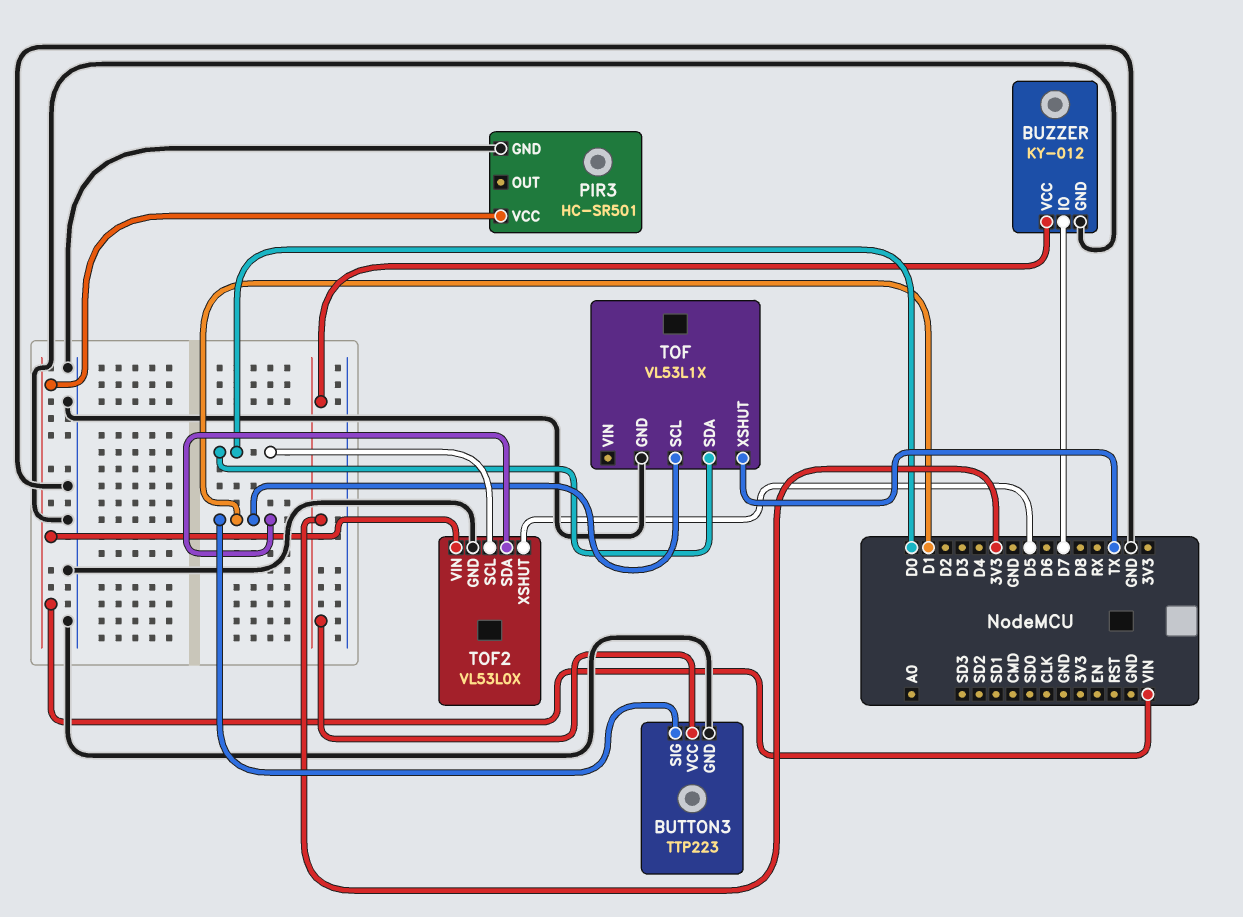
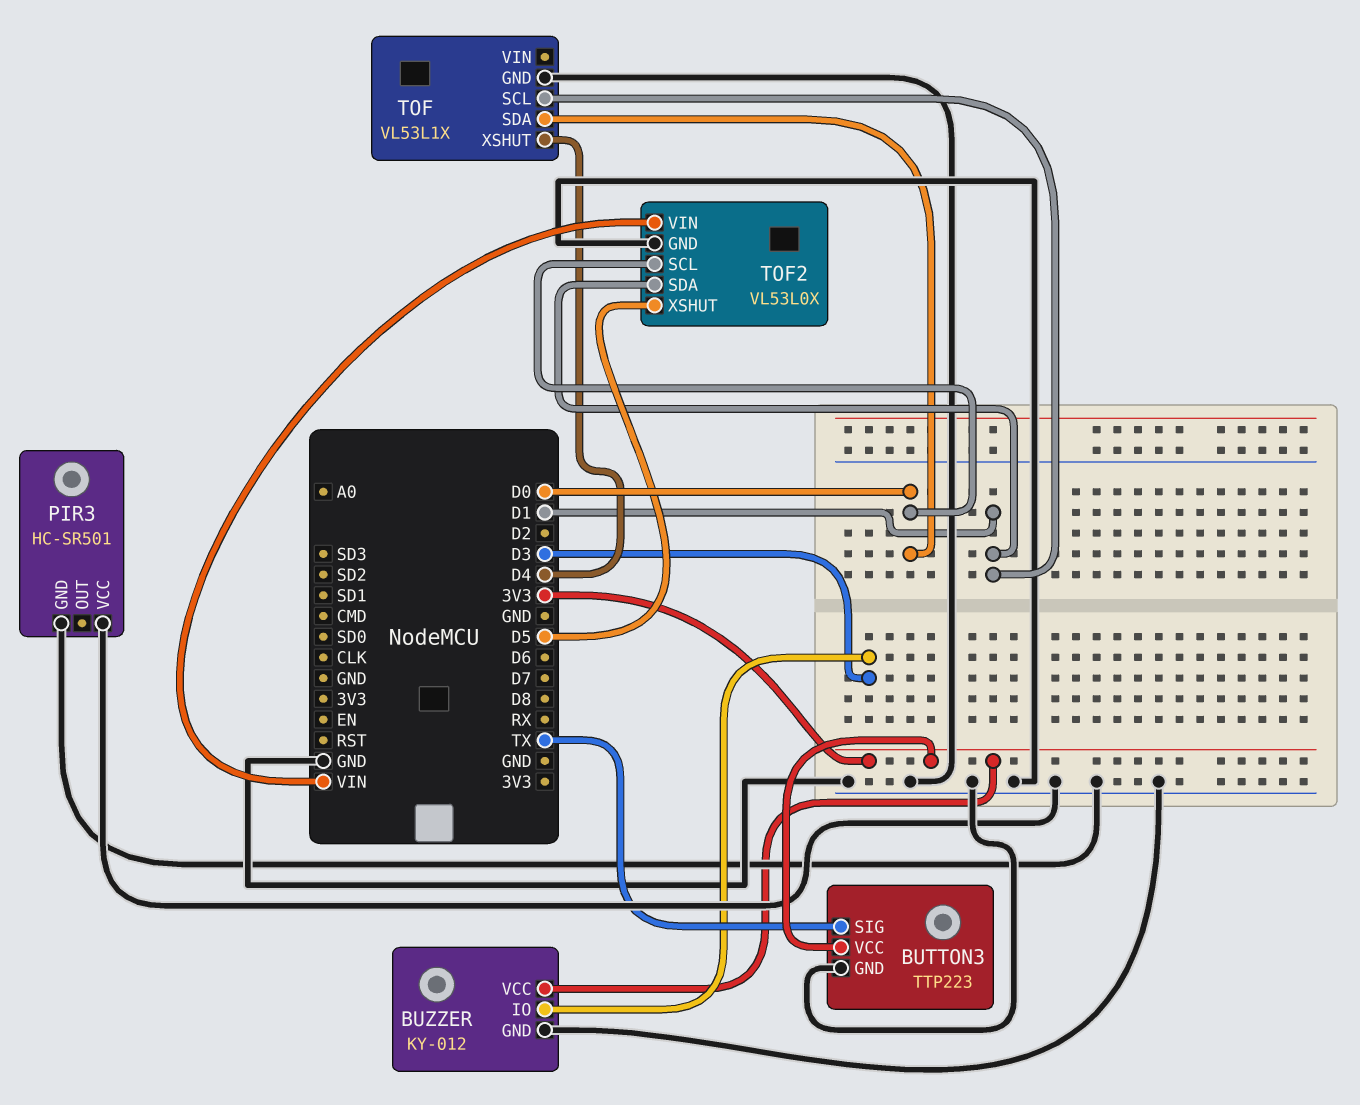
BUTTON3 pin SIG: D1 -> TX
BUZZER pin IO: D7 -> D3
PIR3 pin VCC: VIN -> GND
TOF pin XSHUT: TX -> D4

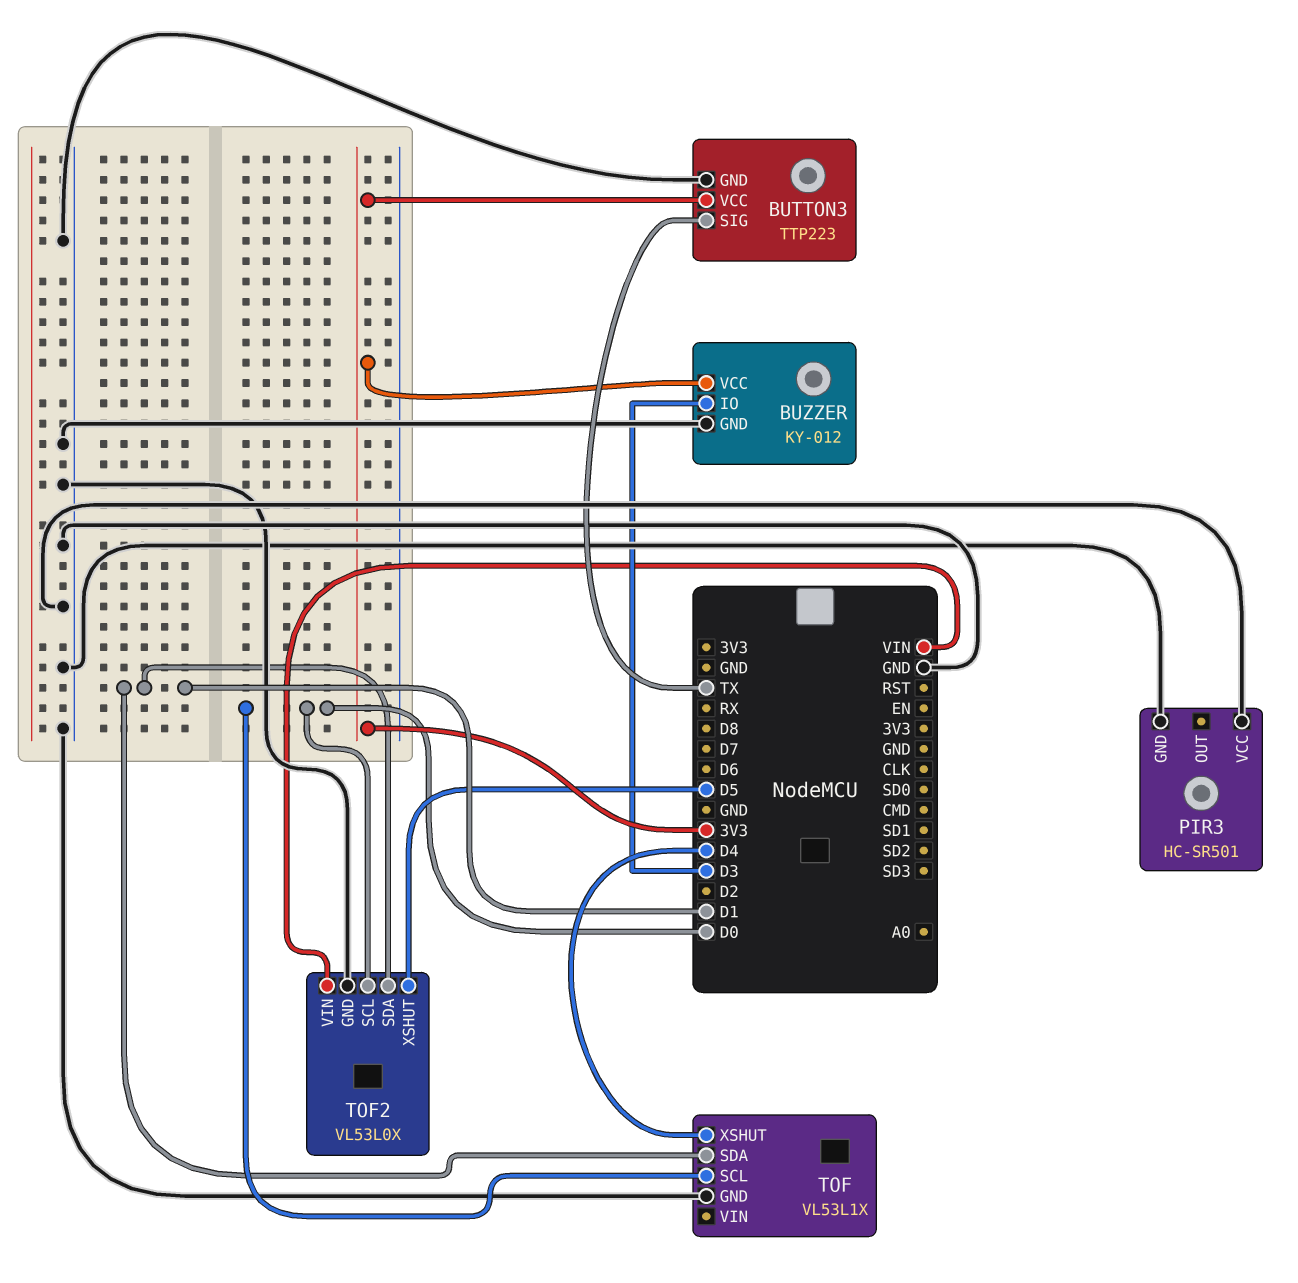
TOF pin SCL: D1 -> D0
TOF pin SDA: D0 -> D1

